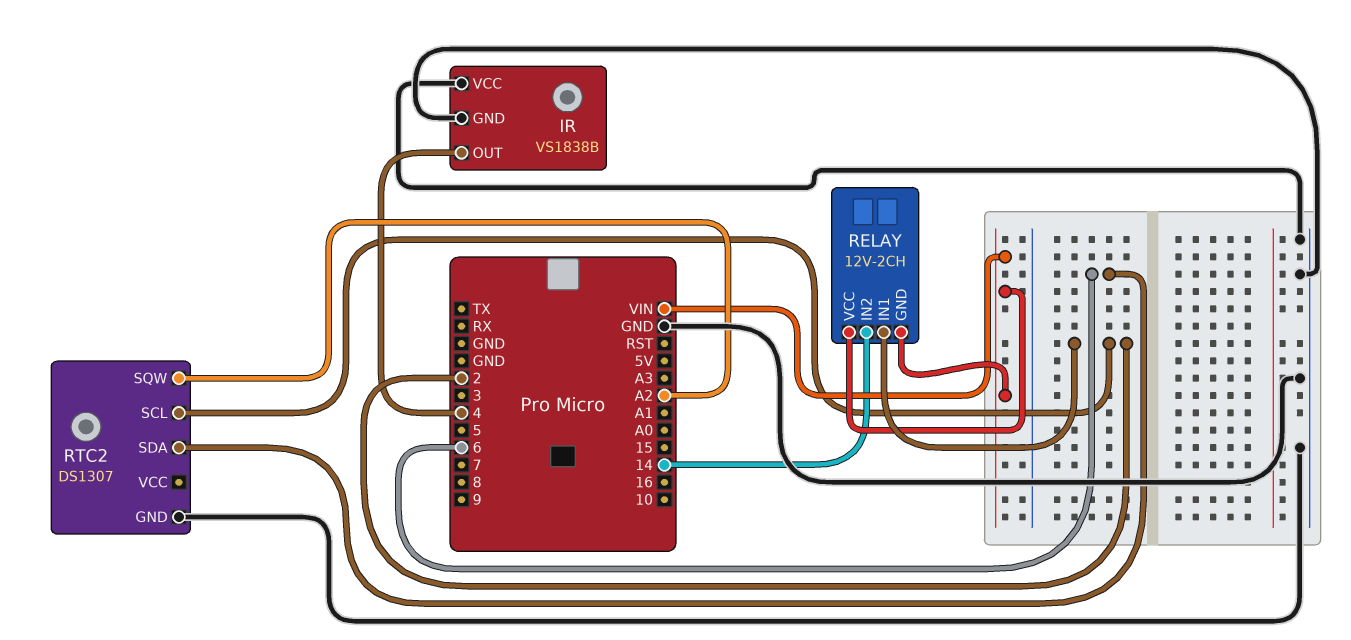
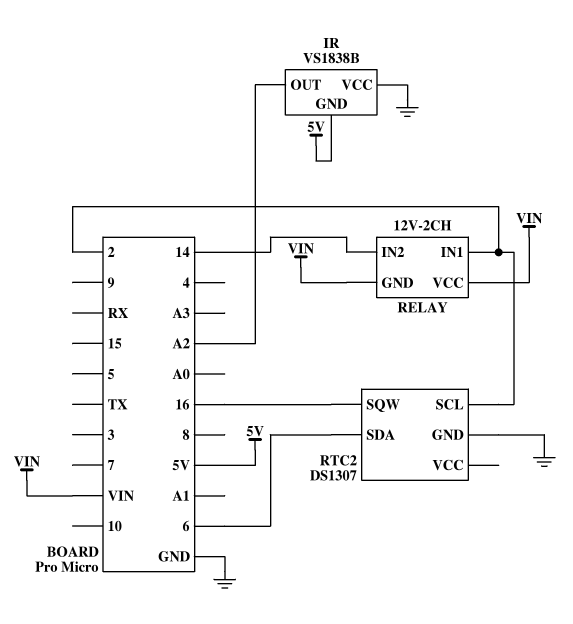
IR pin GND: GND -> 5V
IR pin OUT: 4 -> A2
RTC2 pin SQW: A2 -> 16

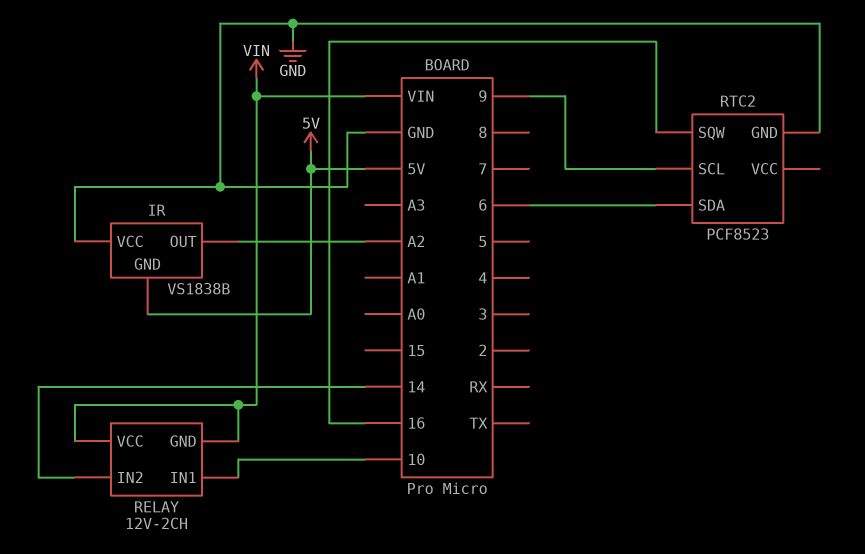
RELAY pin IN1: 2 -> 10
RTC2: DS1307 -> PCF8523
RTC2 pin SCL: 2 -> 9

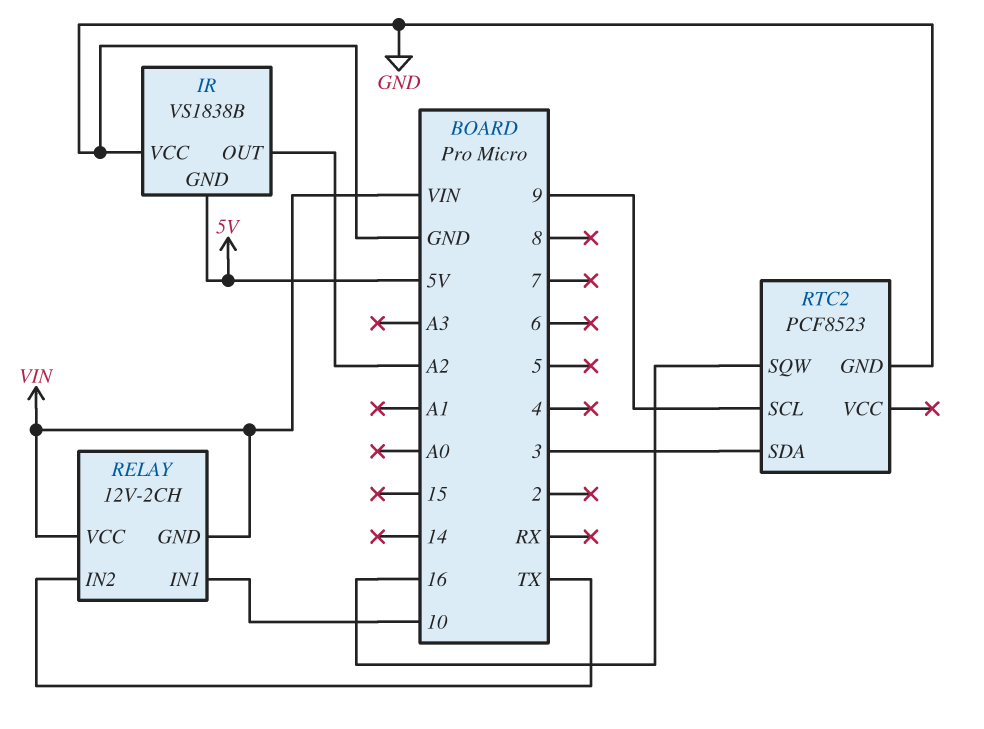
RELAY pin IN2: 14 -> TX
RTC2 pin SDA: 6 -> 3

